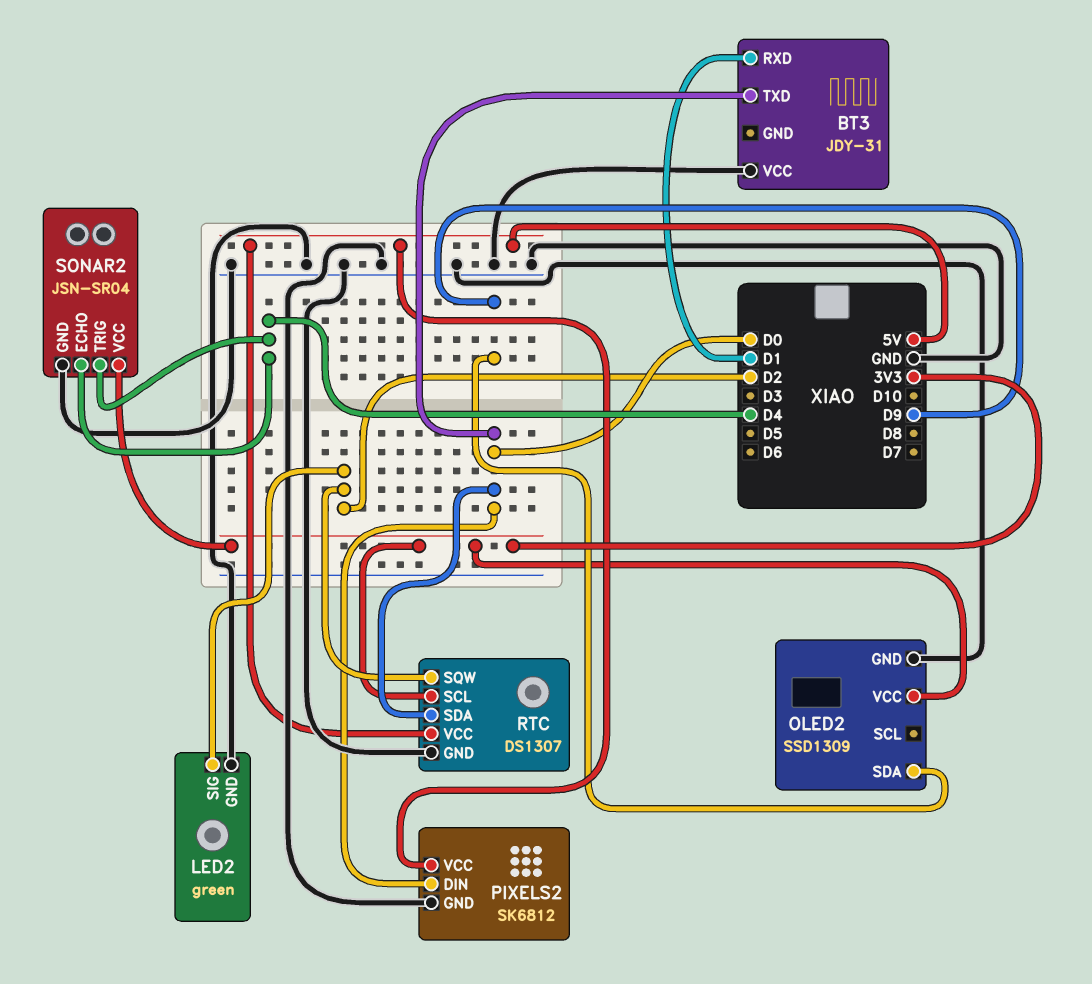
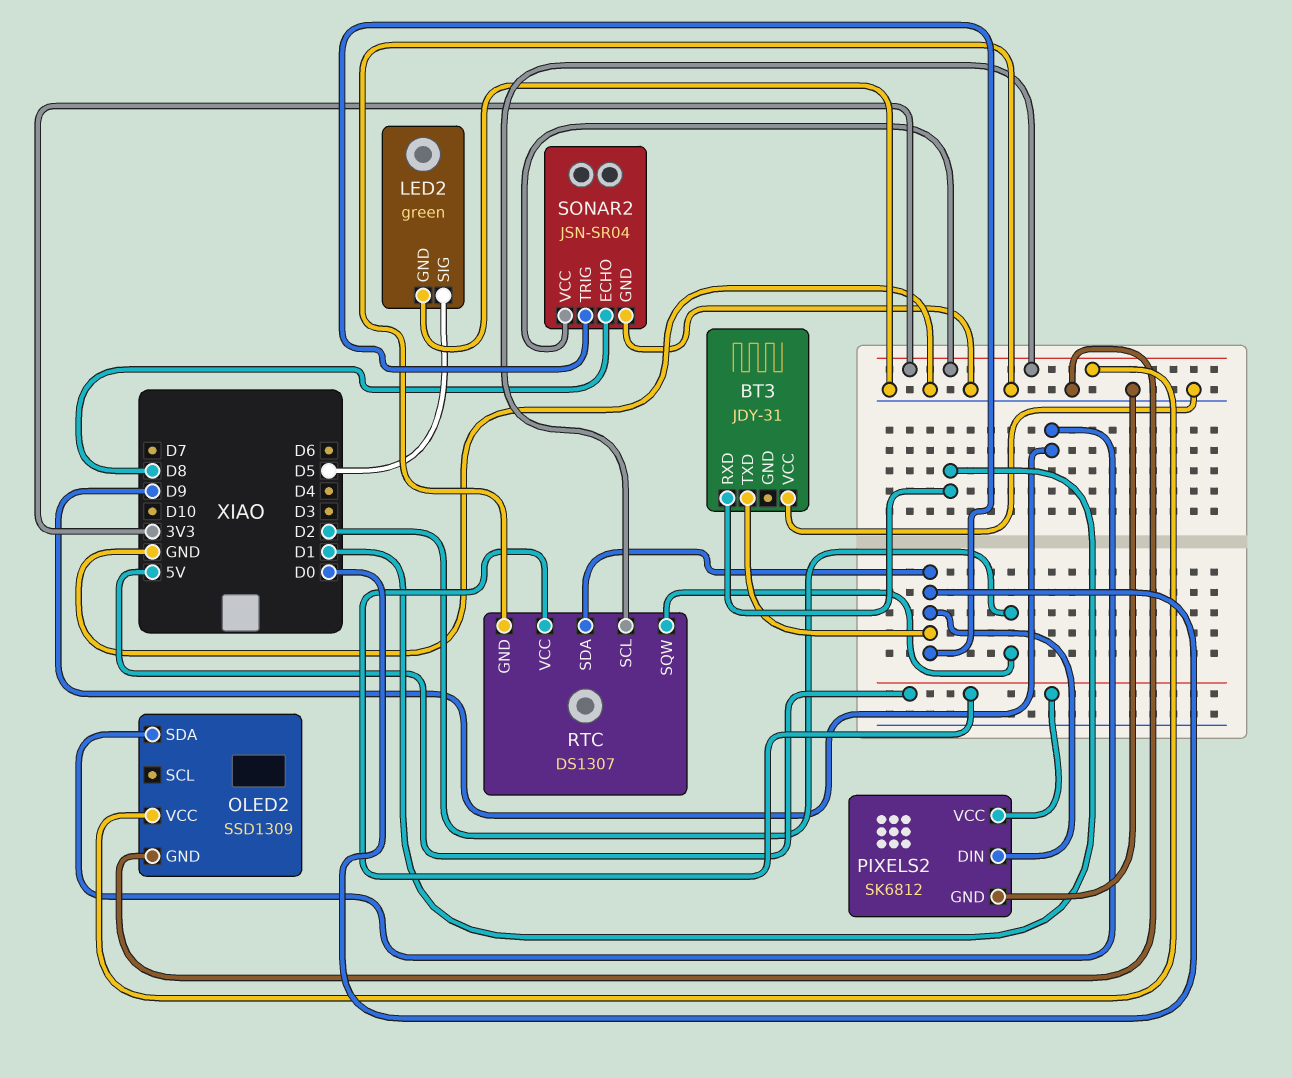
LED2 pin SIG: D2 -> D5
SONAR2 pin ECHO: D4 -> D8
SONAR2 pin TRIG: D4 -> D0

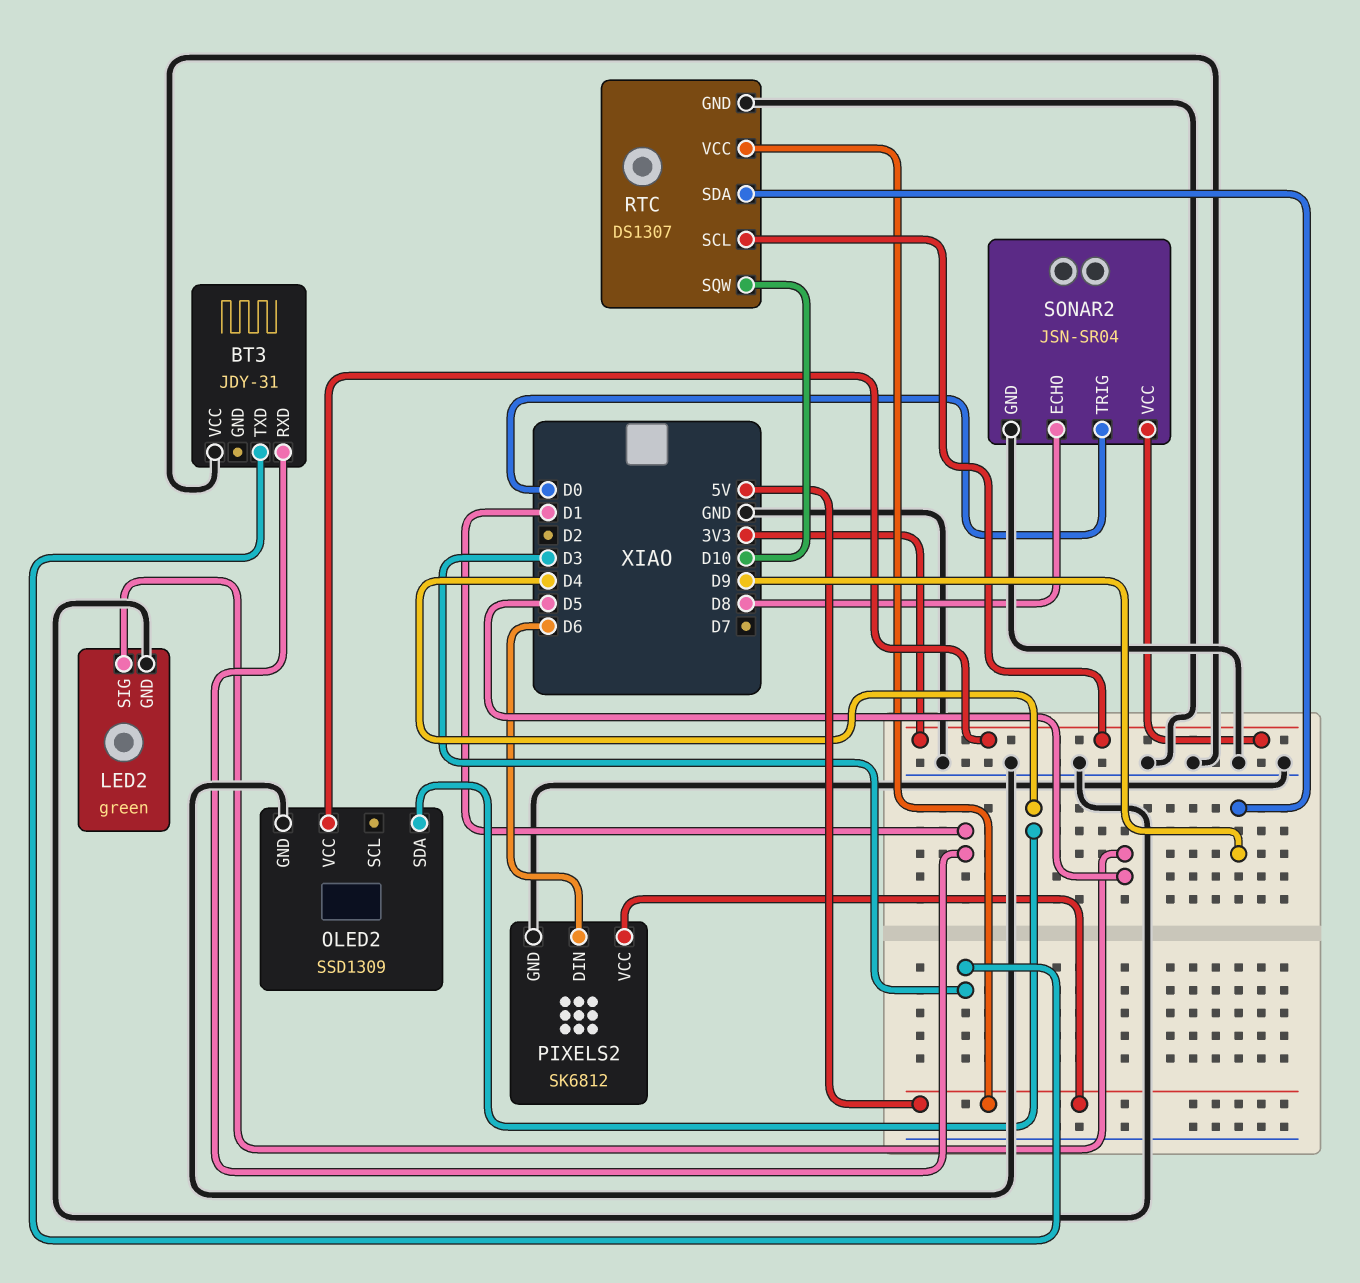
BT3 pin TXD: D0 -> D3
OLED2 pin SDA: D9 -> D4
PIXELS2 pin DIN: D0 -> D6
RTC pin SDA: D0 -> D9
RTC pin SQW: D2 -> D10

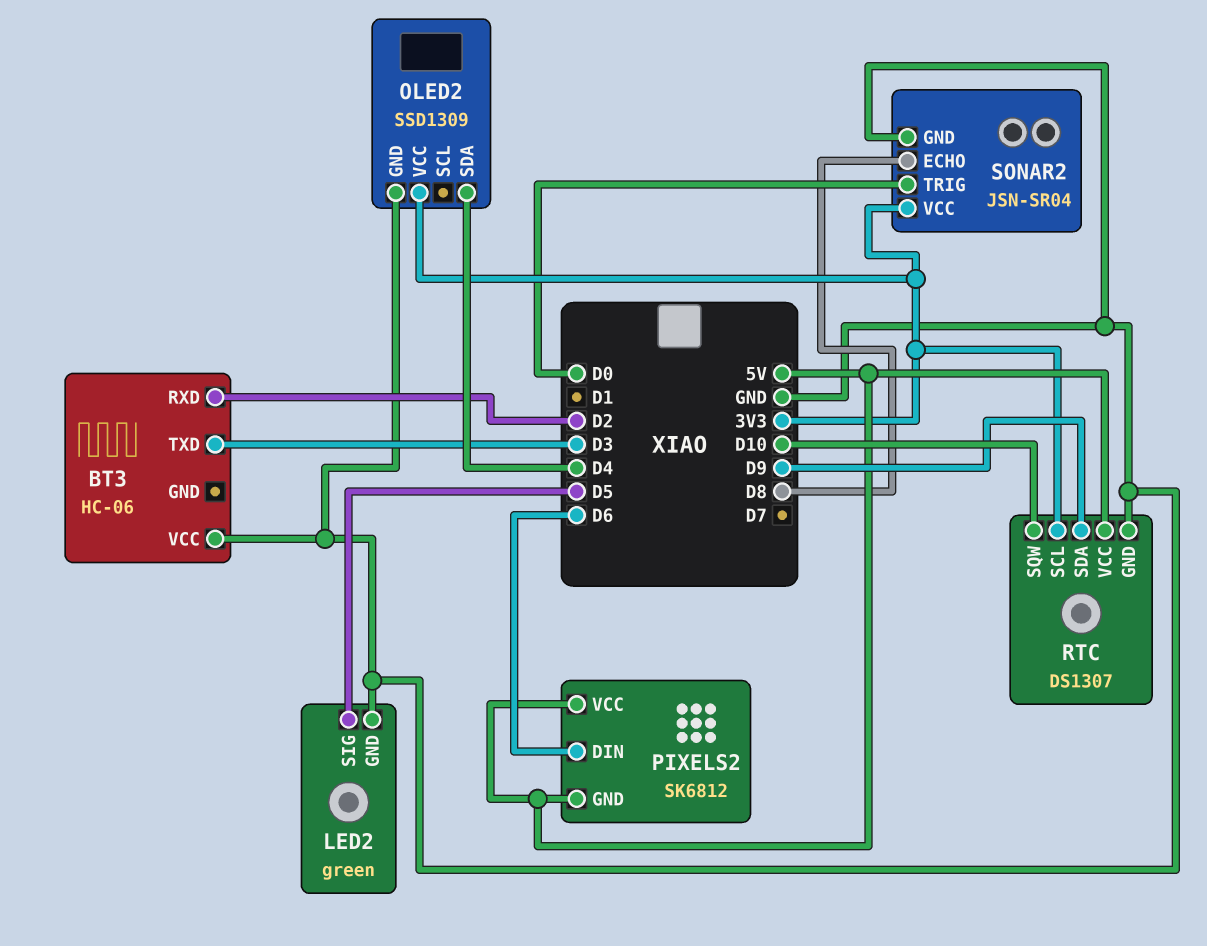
BT3: JDY-31 -> HC-06
BT3 pin RXD: D1 -> D2
PIXELS2 pin GND: GND -> 5V

